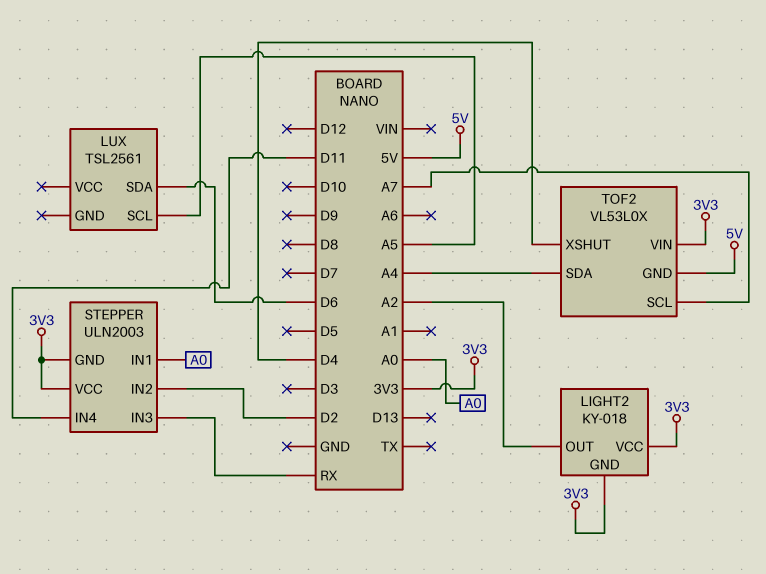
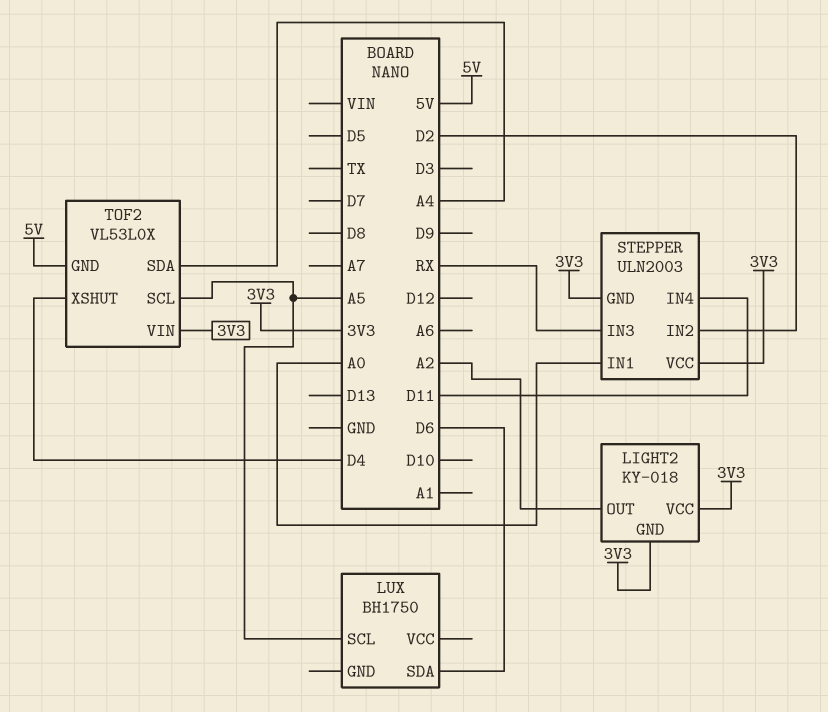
LUX: TSL2561 -> BH1750
TOF2 pin SCL: A7 -> A5

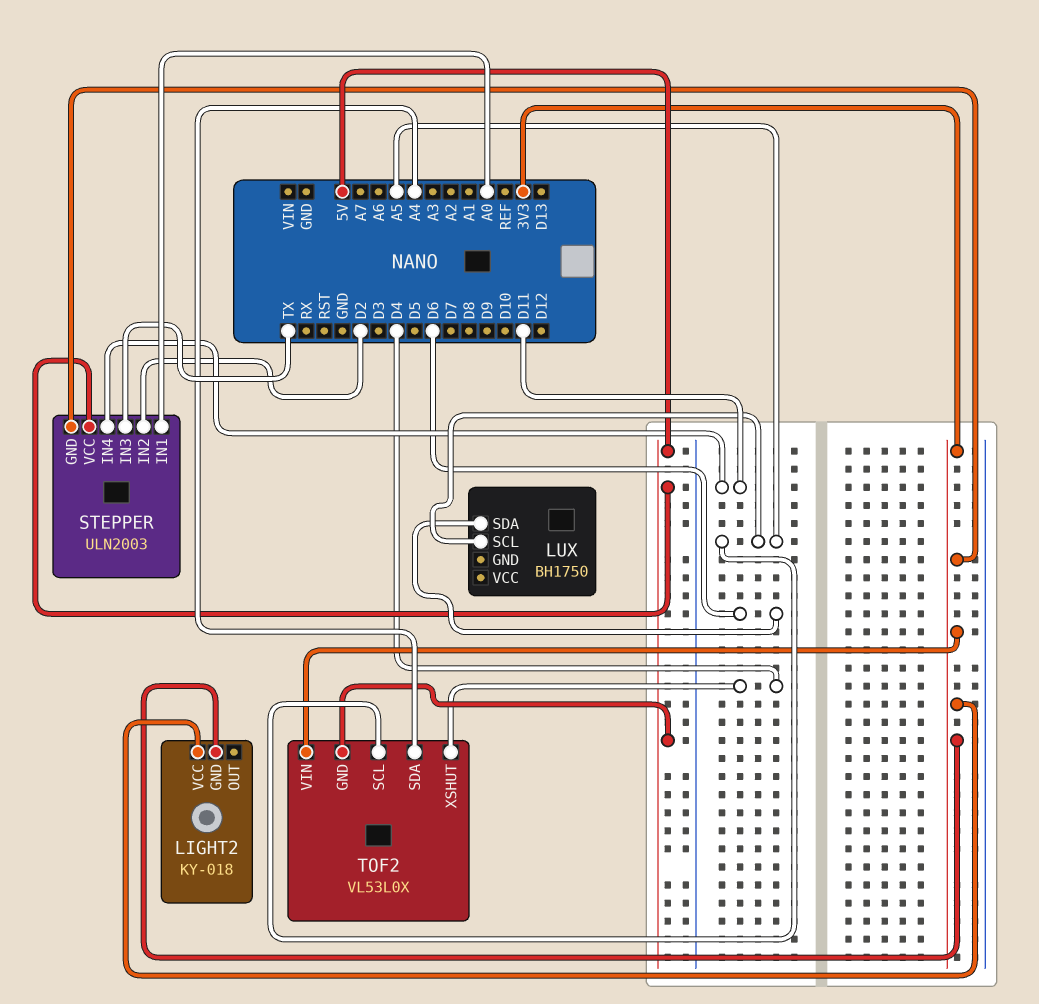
LIGHT2 pin OUT: A2 -> none
STEPPER pin IN3: RX -> TX
STEPPER pin VCC: 3V3 -> 5V

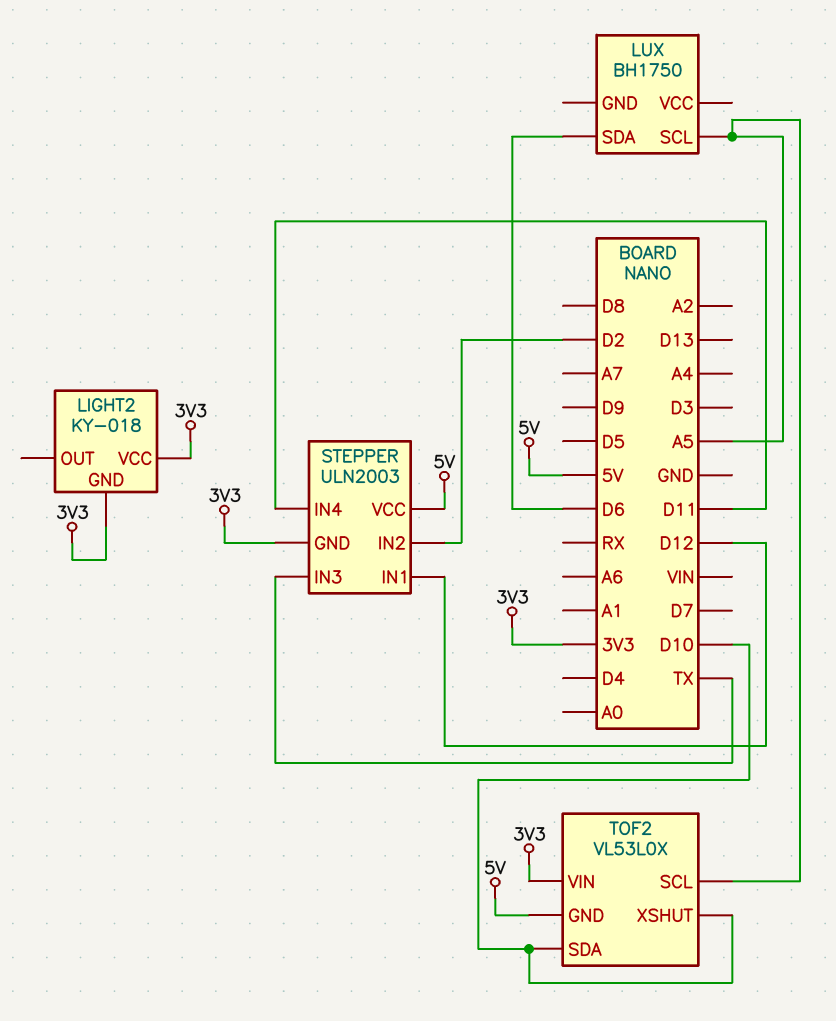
STEPPER pin IN1: A0 -> D12
TOF2 pin SDA: A4 -> D10
TOF2 pin XSHUT: D4 -> D10

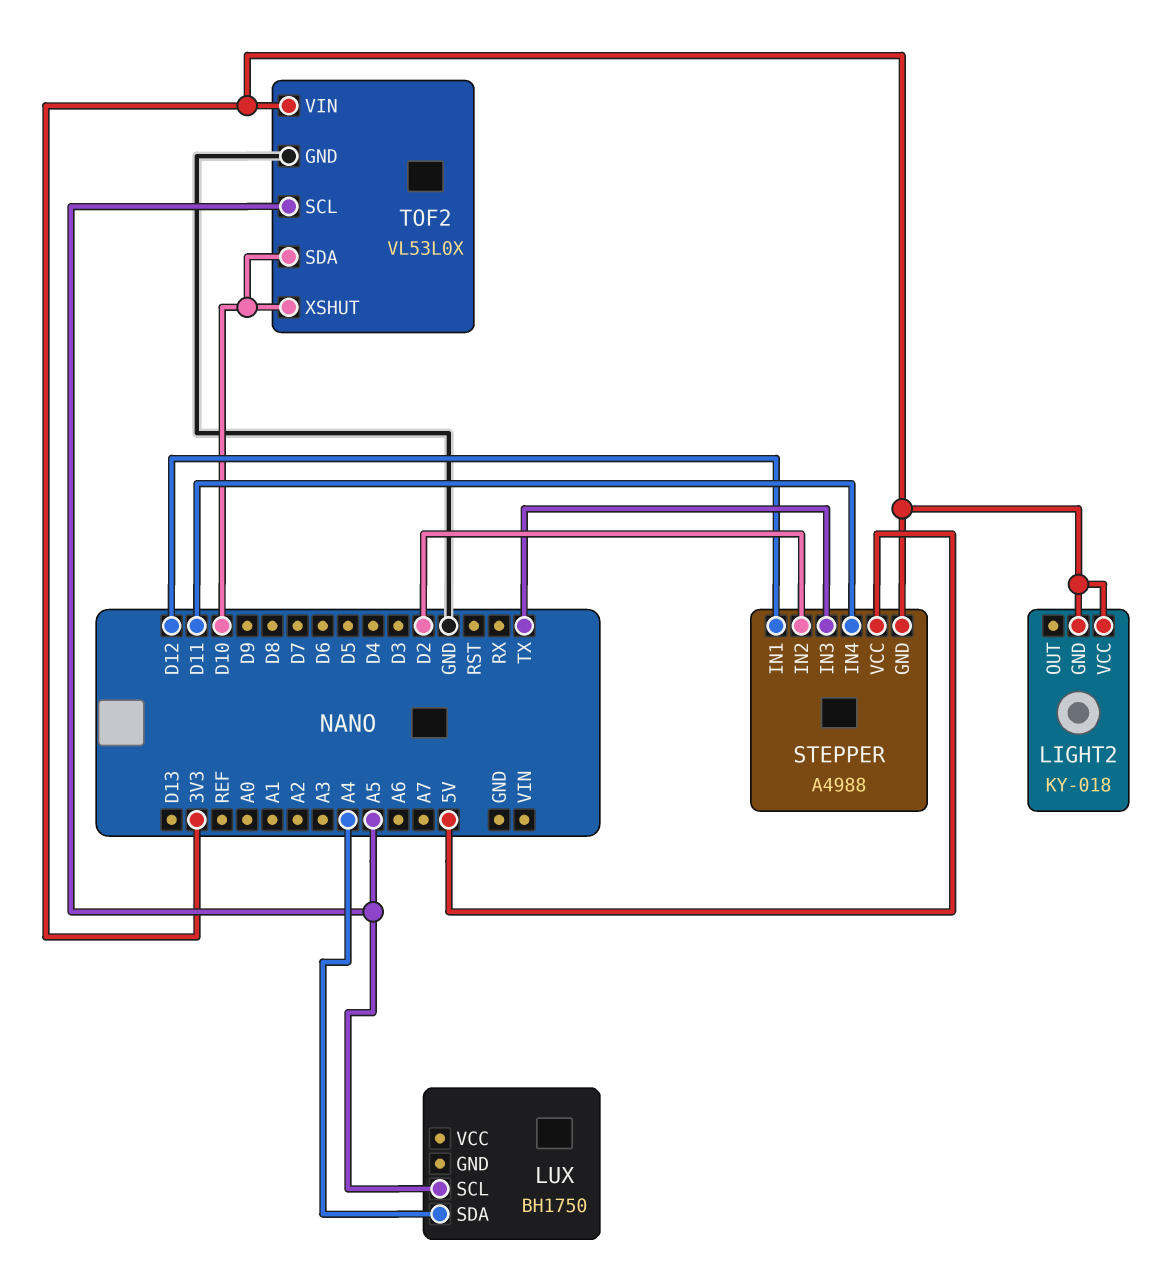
LUX pin SDA: D6 -> A4
STEPPER: ULN2003 -> A4988
TOF2 pin GND: 5V -> GND

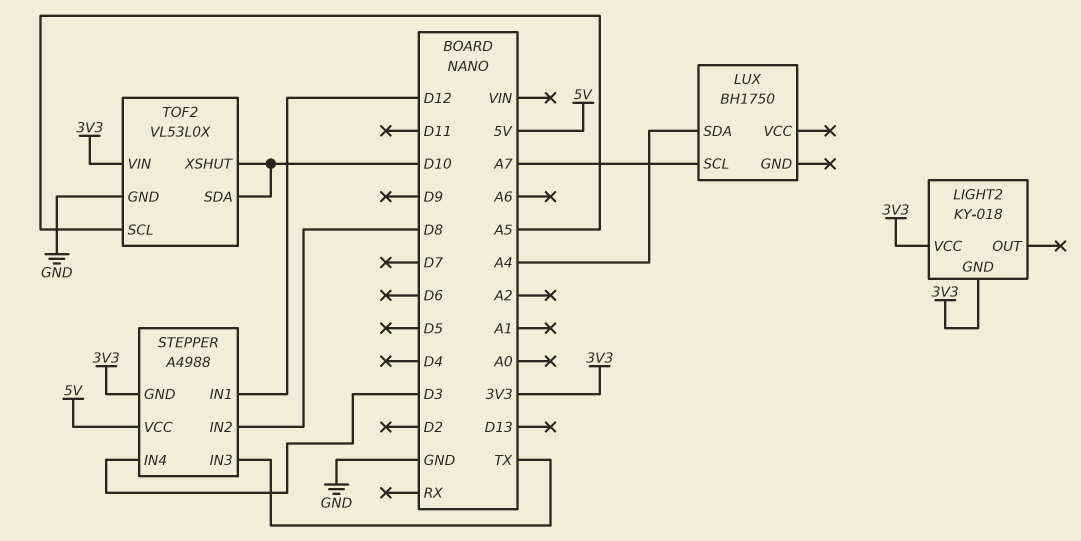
LUX pin SCL: A5 -> A7
STEPPER pin IN2: D2 -> D8
STEPPER pin IN4: D11 -> D3

